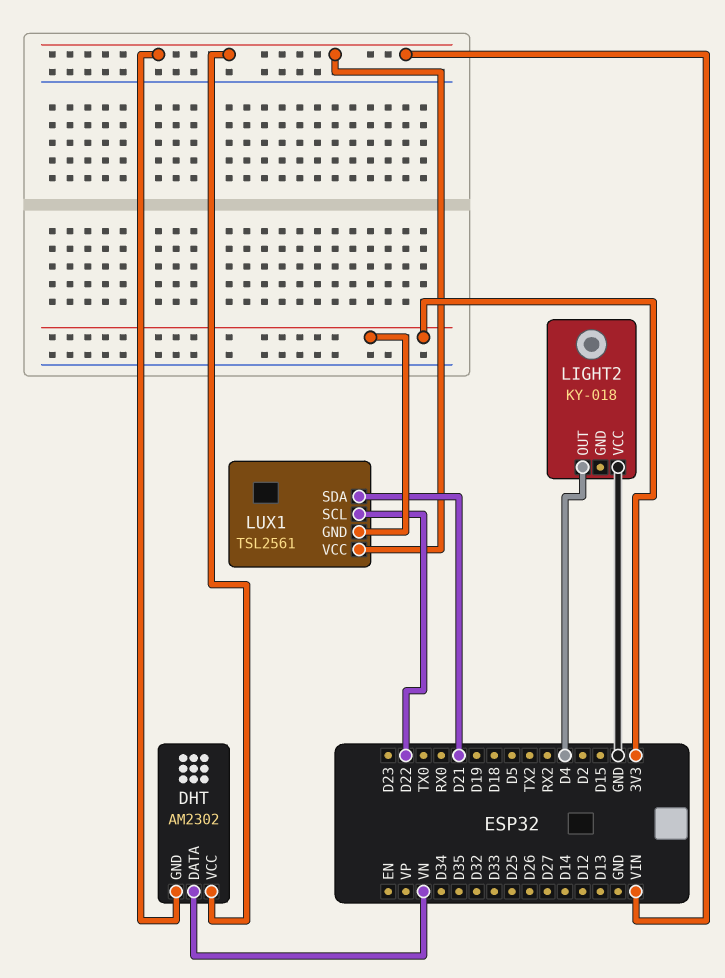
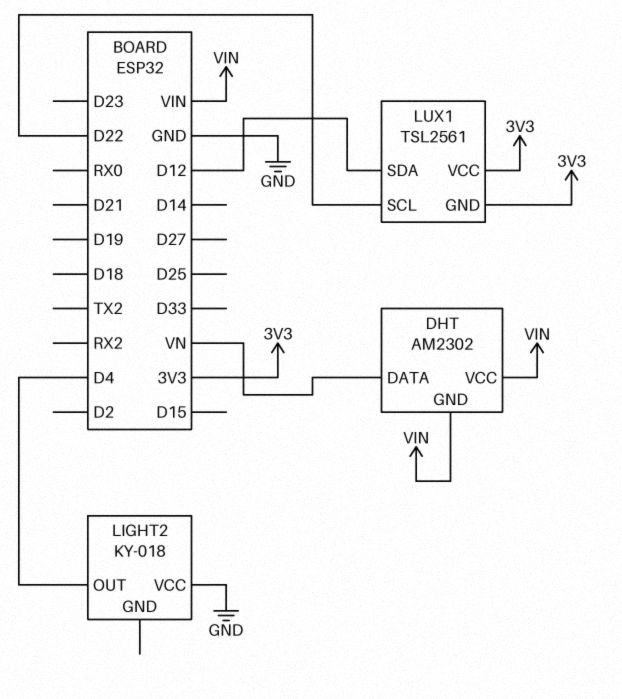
LUX1 pin SDA: D21 -> D12
LUX1 pin VCC: VIN -> 3V3

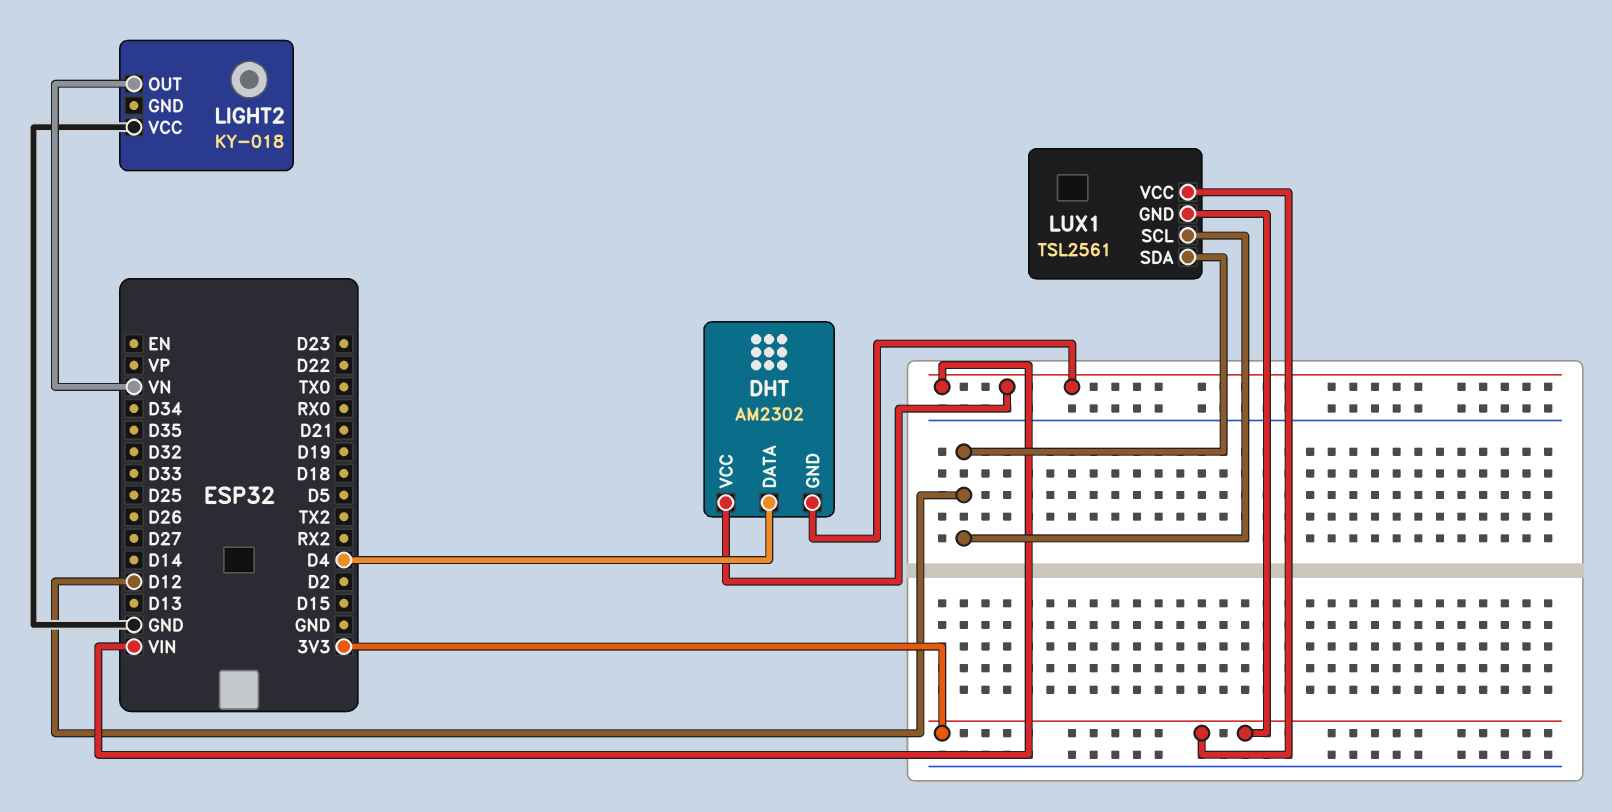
DHT pin DATA: VN -> D4
LIGHT2 pin OUT: D4 -> VN
LUX1 pin SCL: D22 -> D12

